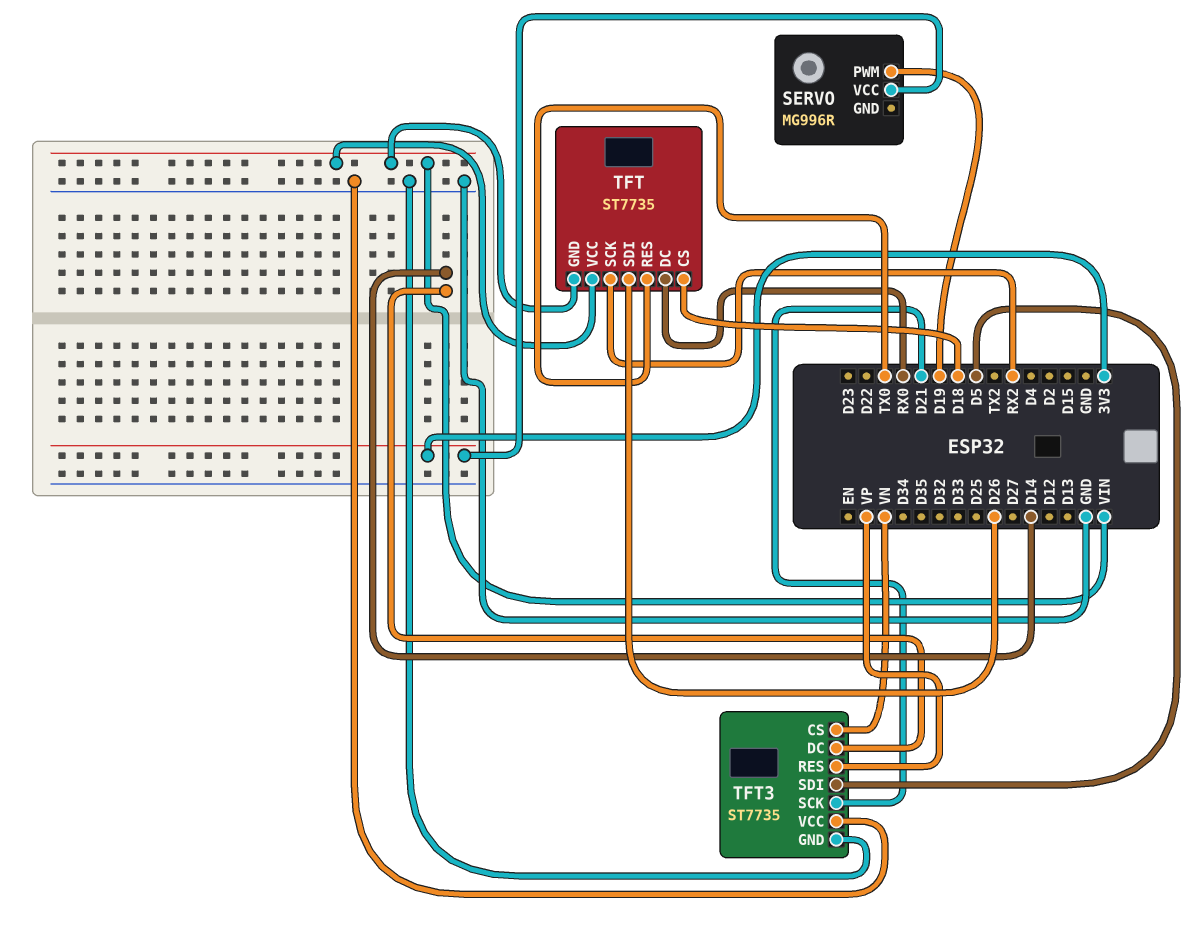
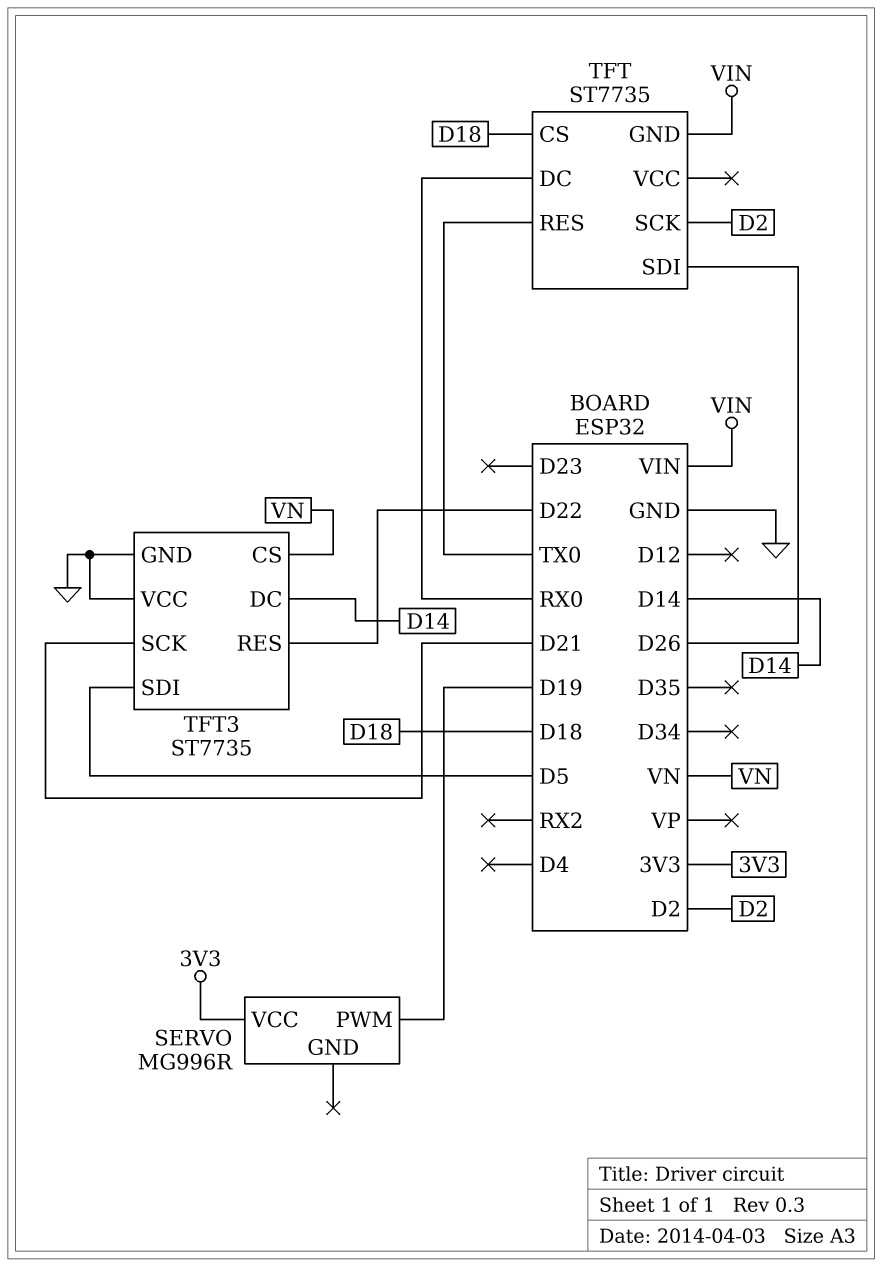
TFT pin SCK: RX2 -> D2
TFT pin VCC: VIN -> none
TFT3 pin RES: VP -> D22

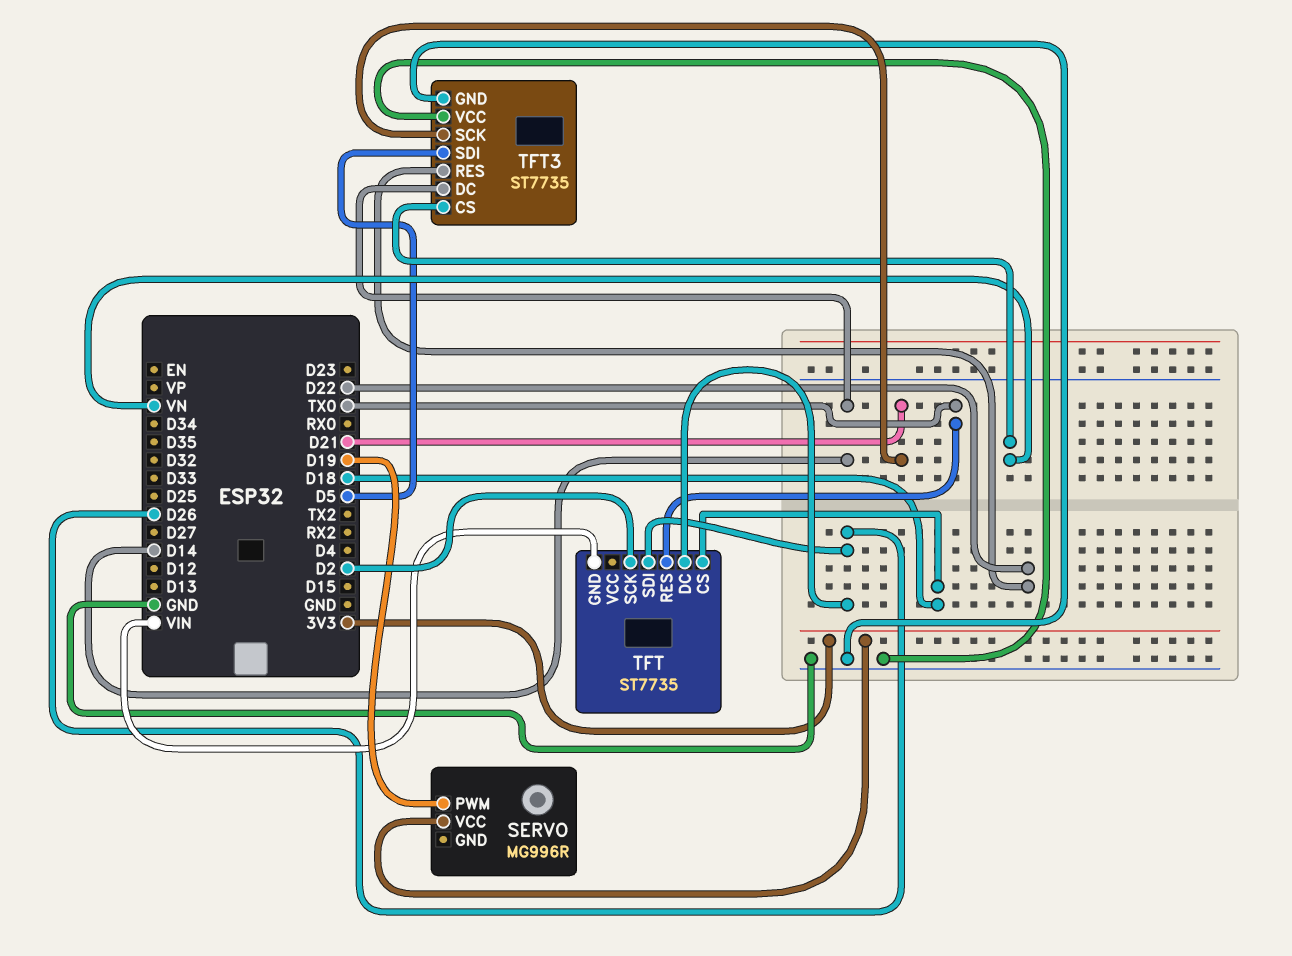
TFT pin DC: RX0 -> D26

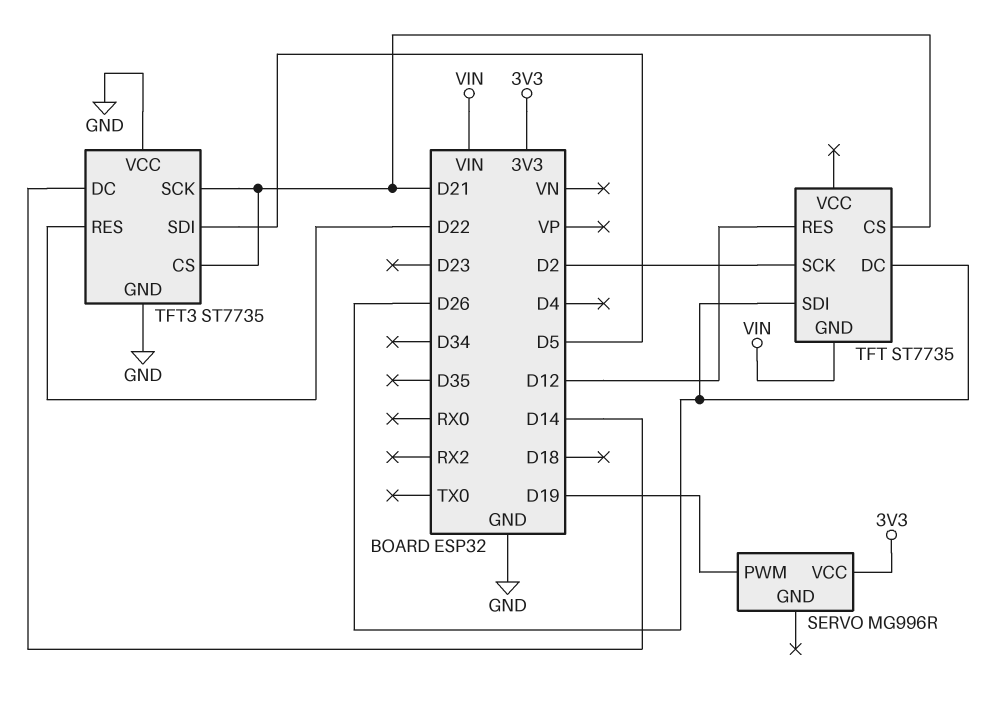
TFT pin CS: D18 -> D21
TFT pin RES: TX0 -> D12
TFT3 pin CS: VN -> D21

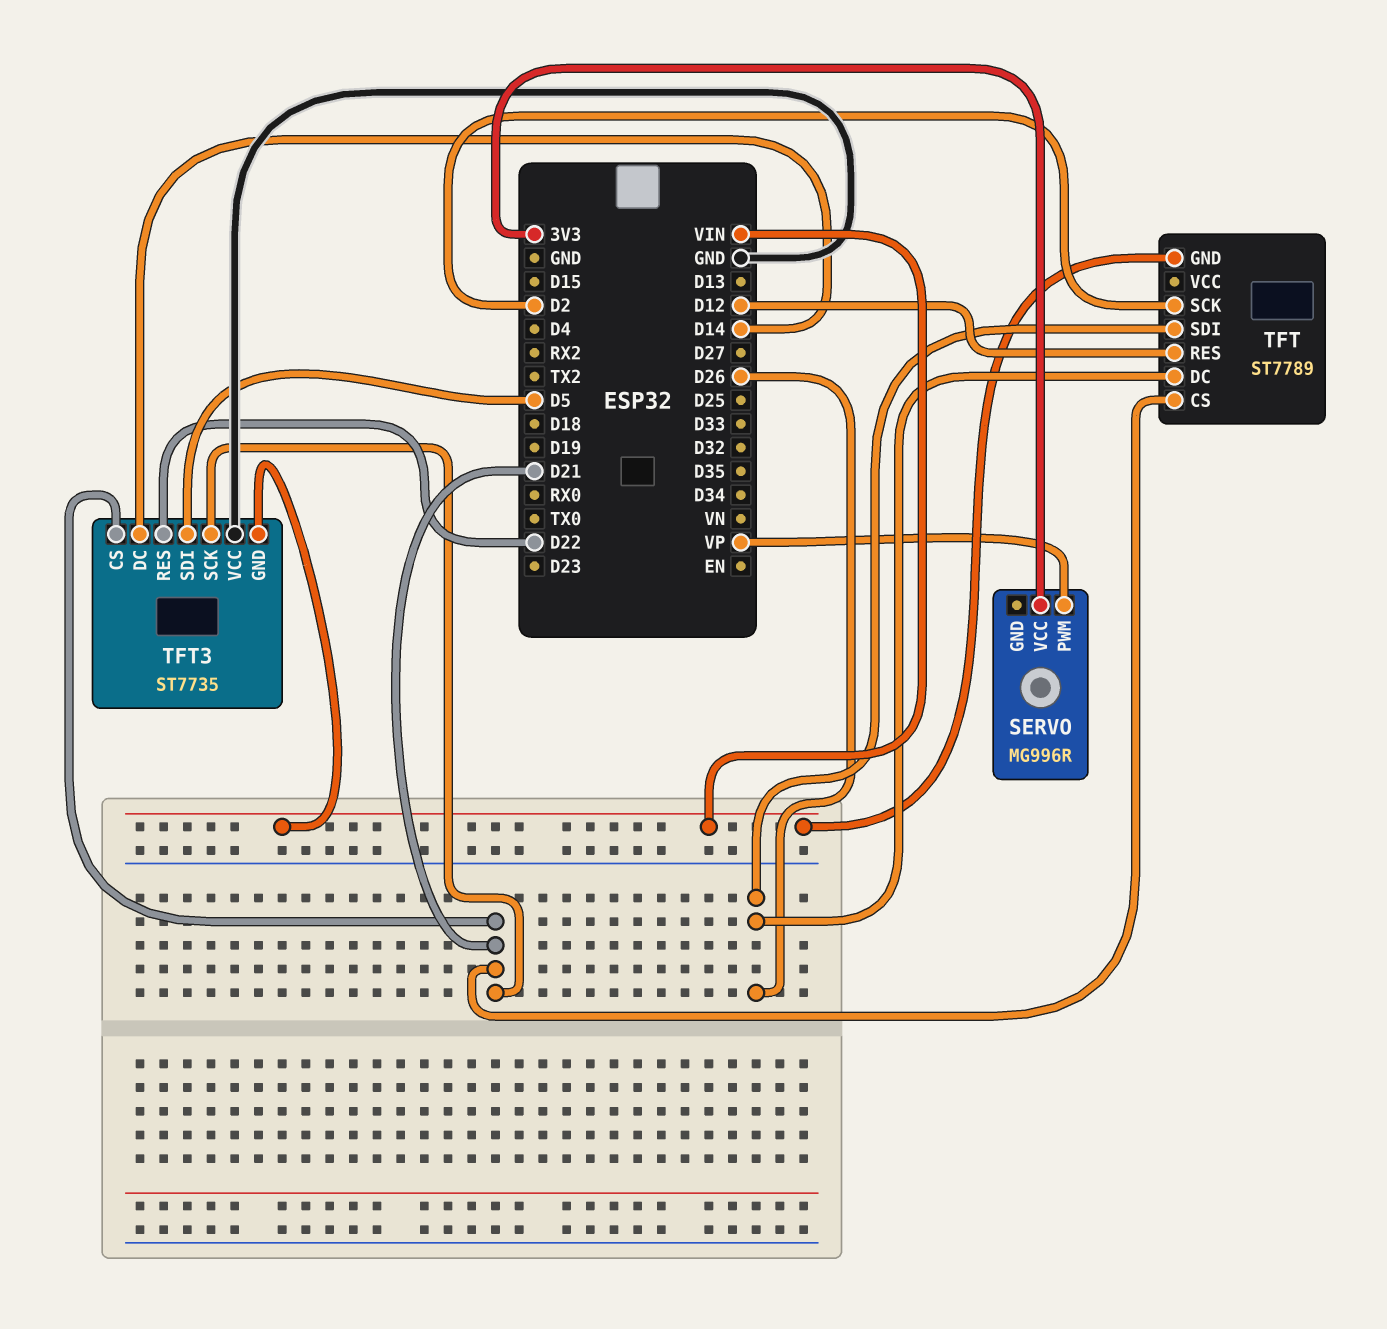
SERVO pin PWM: D19 -> VP
TFT: ST7735 -> ST7789
TFT3 pin GND: GND -> VIN

